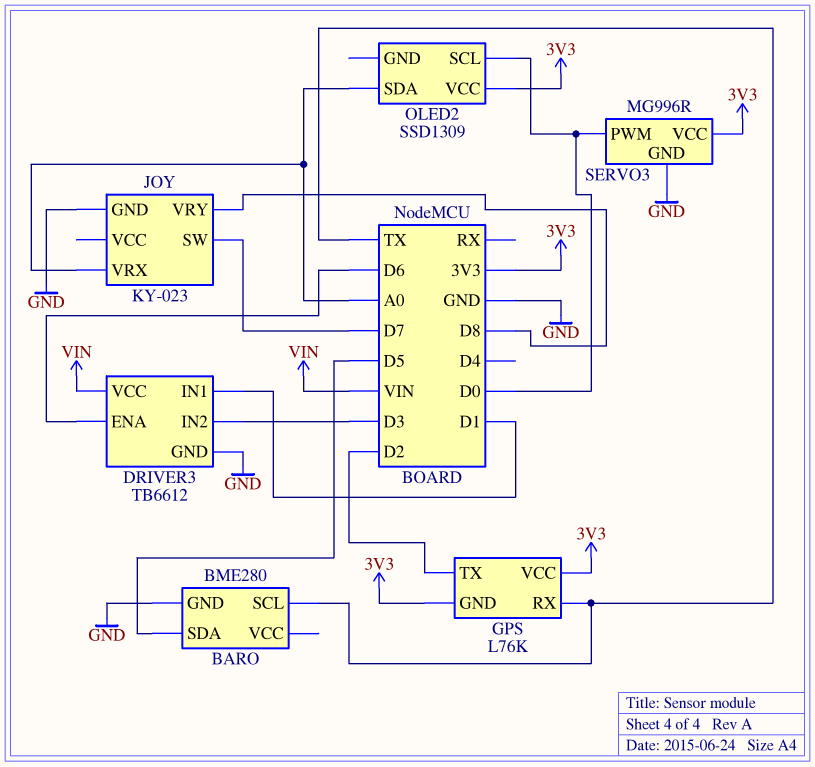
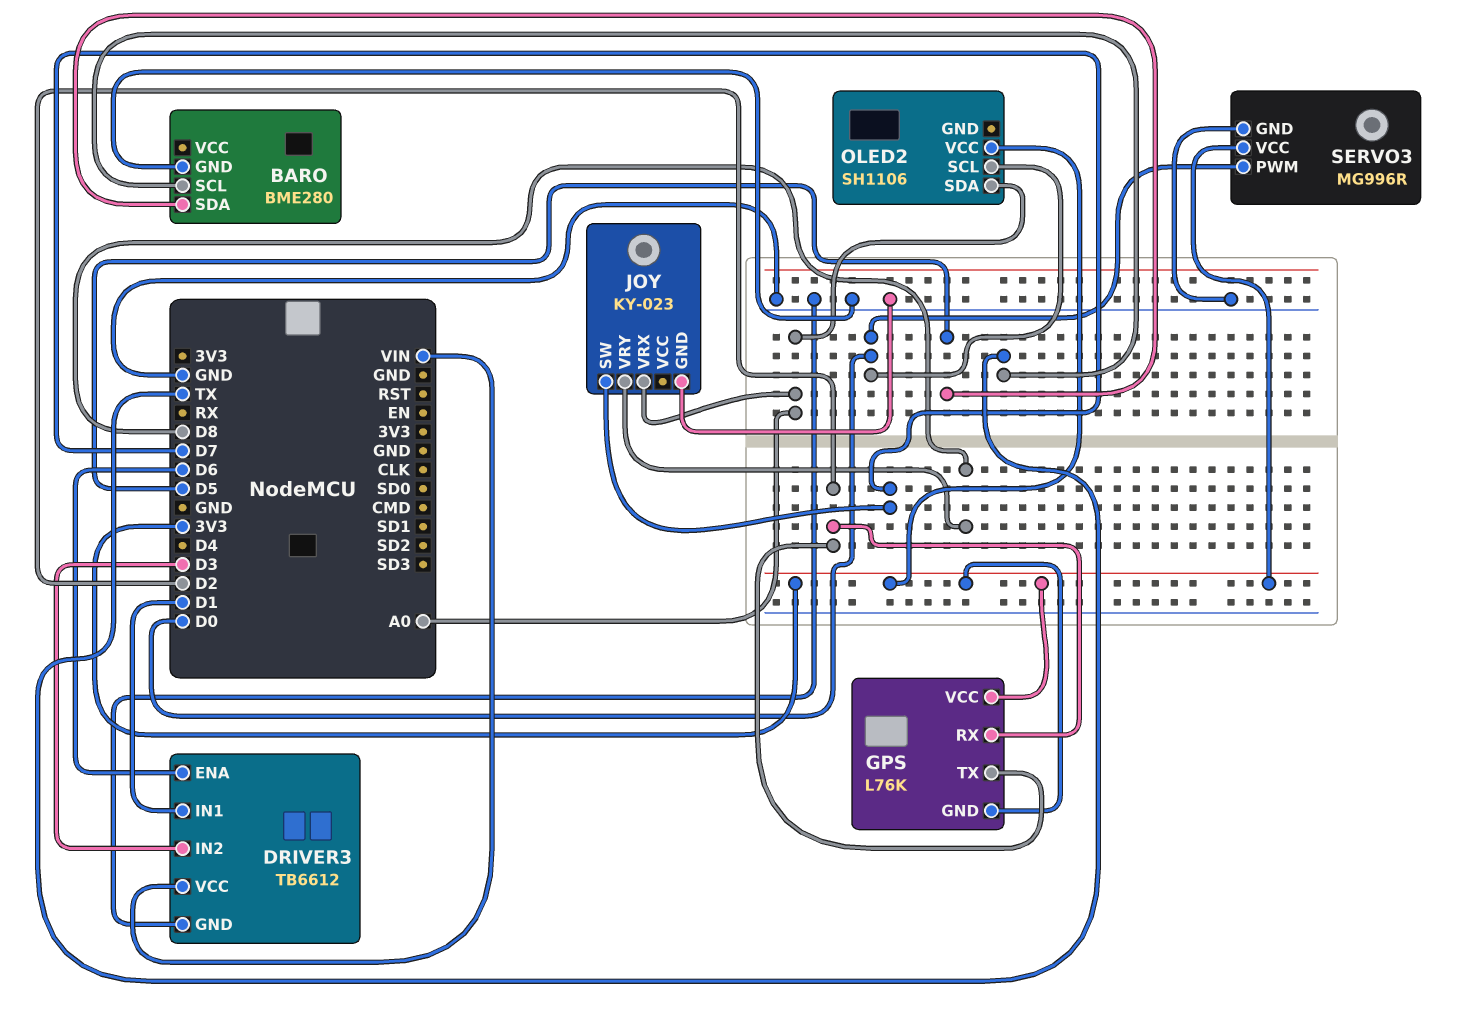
GPS pin RX: TX -> D2
OLED2: SSD1309 -> SH1106

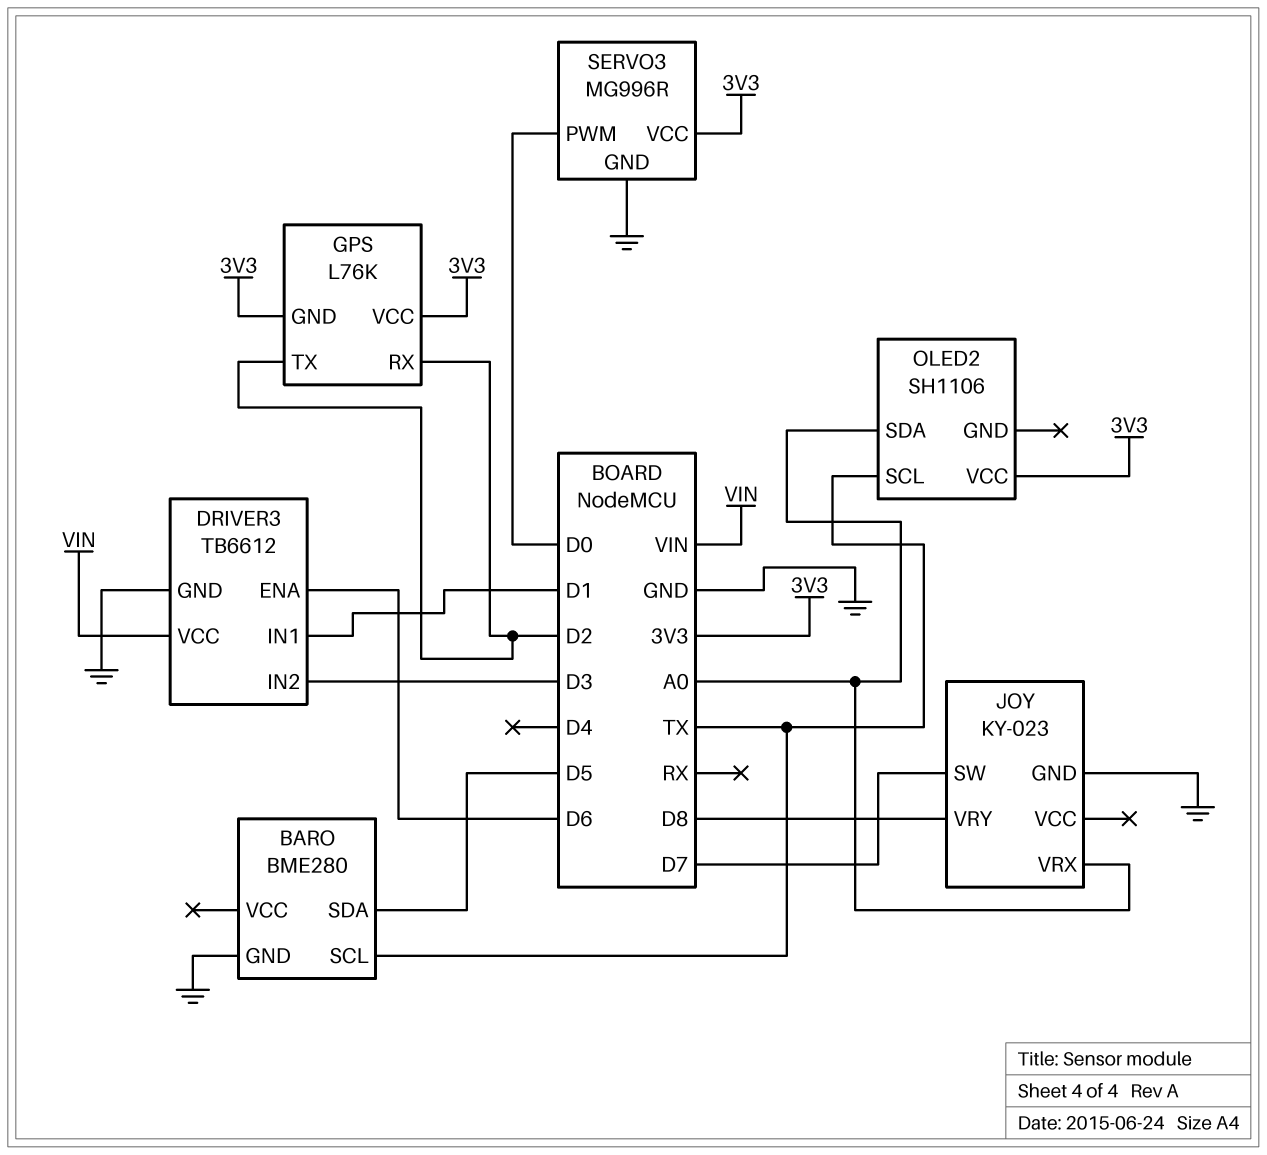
OLED2 pin SCL: D0 -> TX

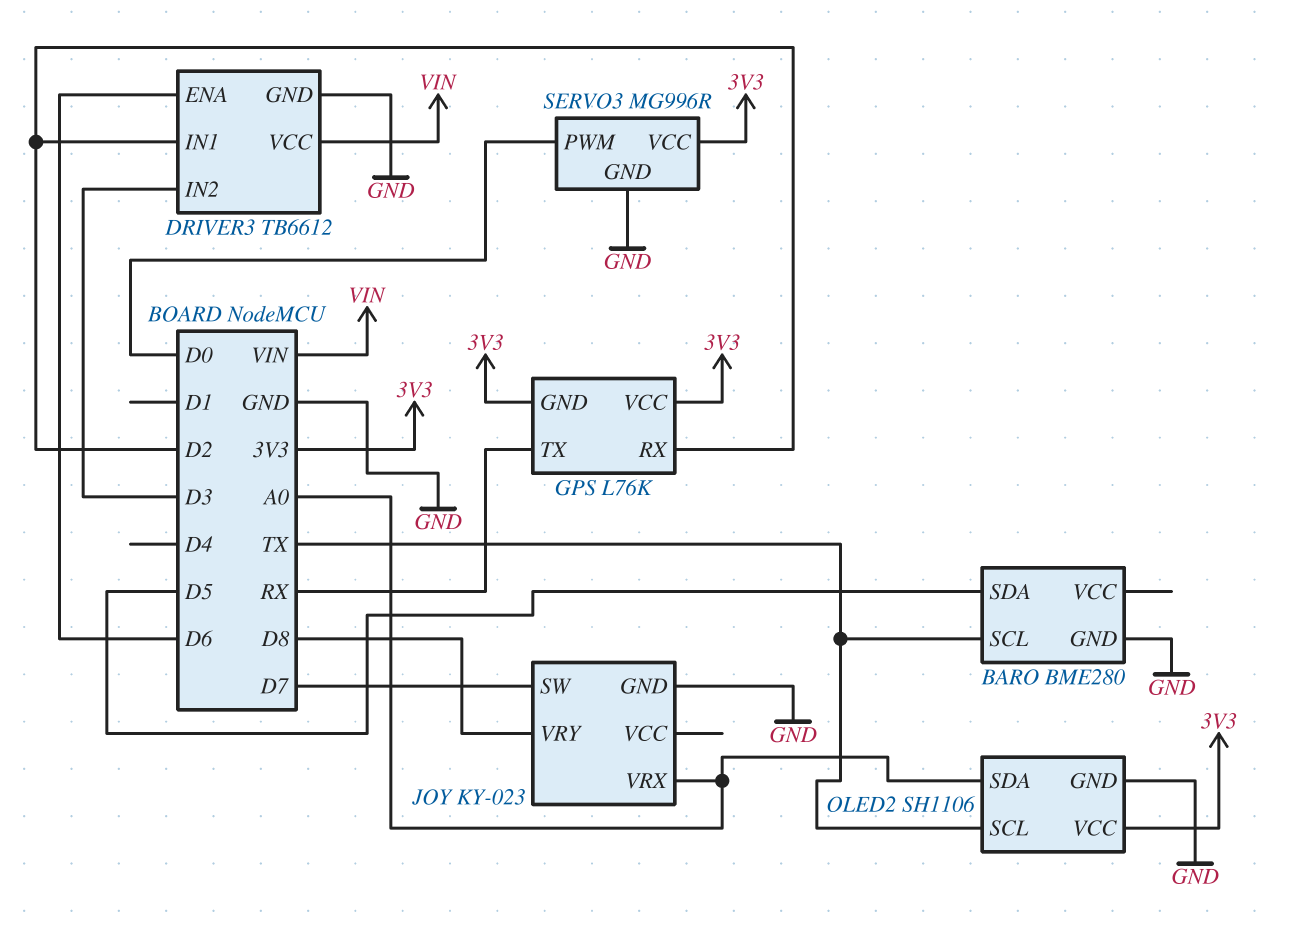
DRIVER3 pin IN1: D1 -> D2
GPS pin TX: D2 -> RX
OLED2 pin GND: none -> GND

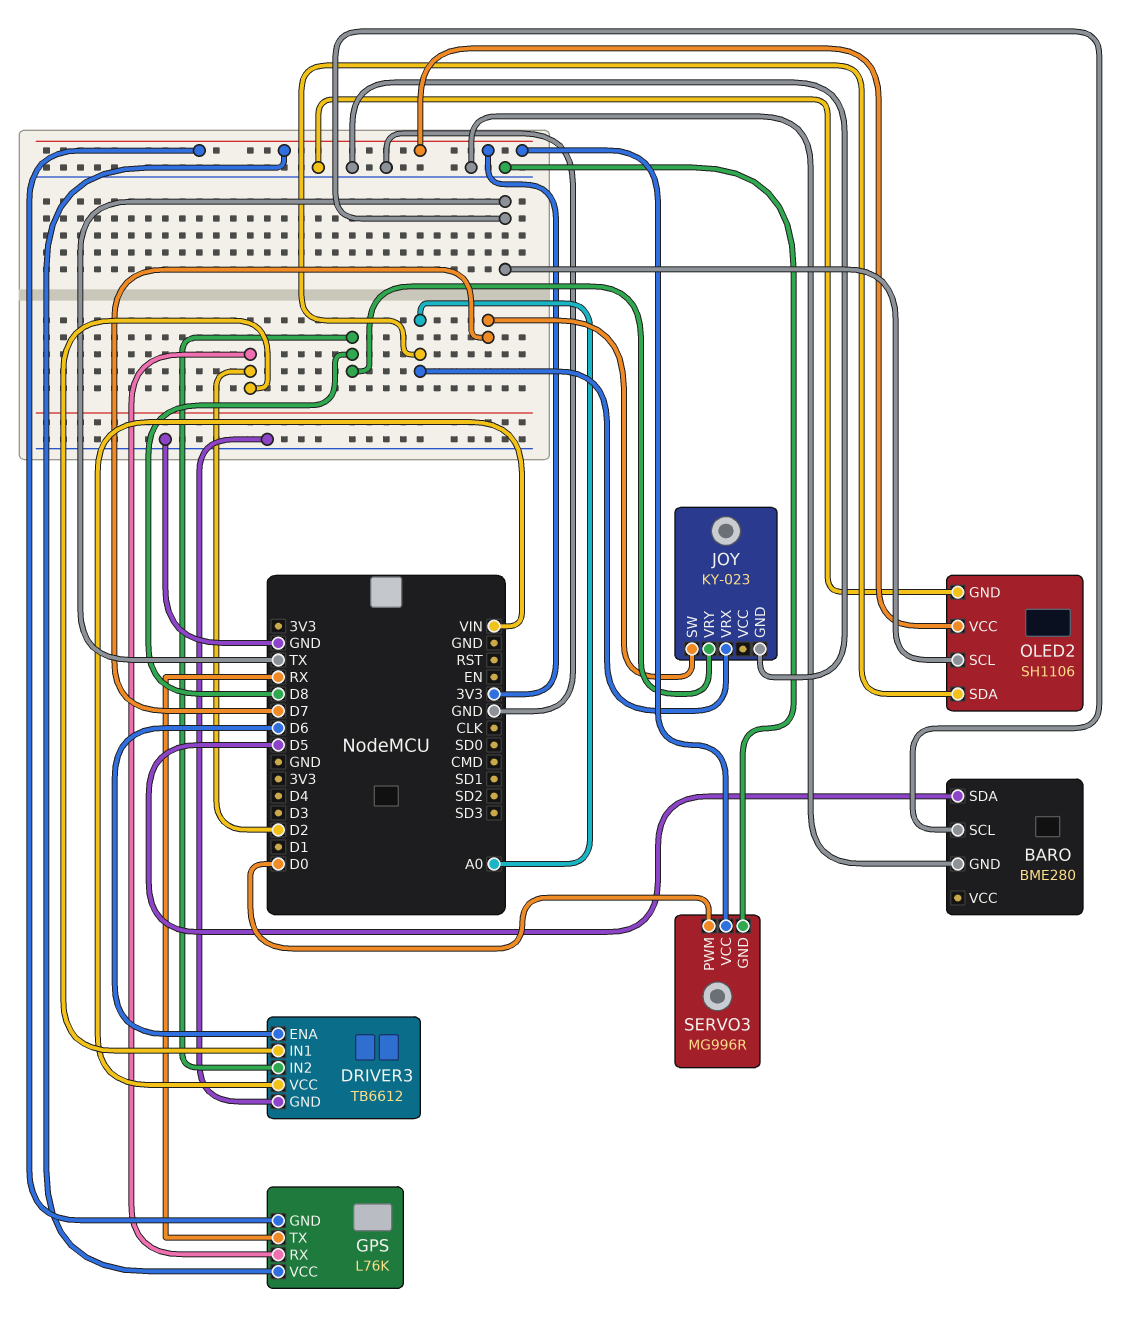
DRIVER3 pin IN2: D3 -> D8

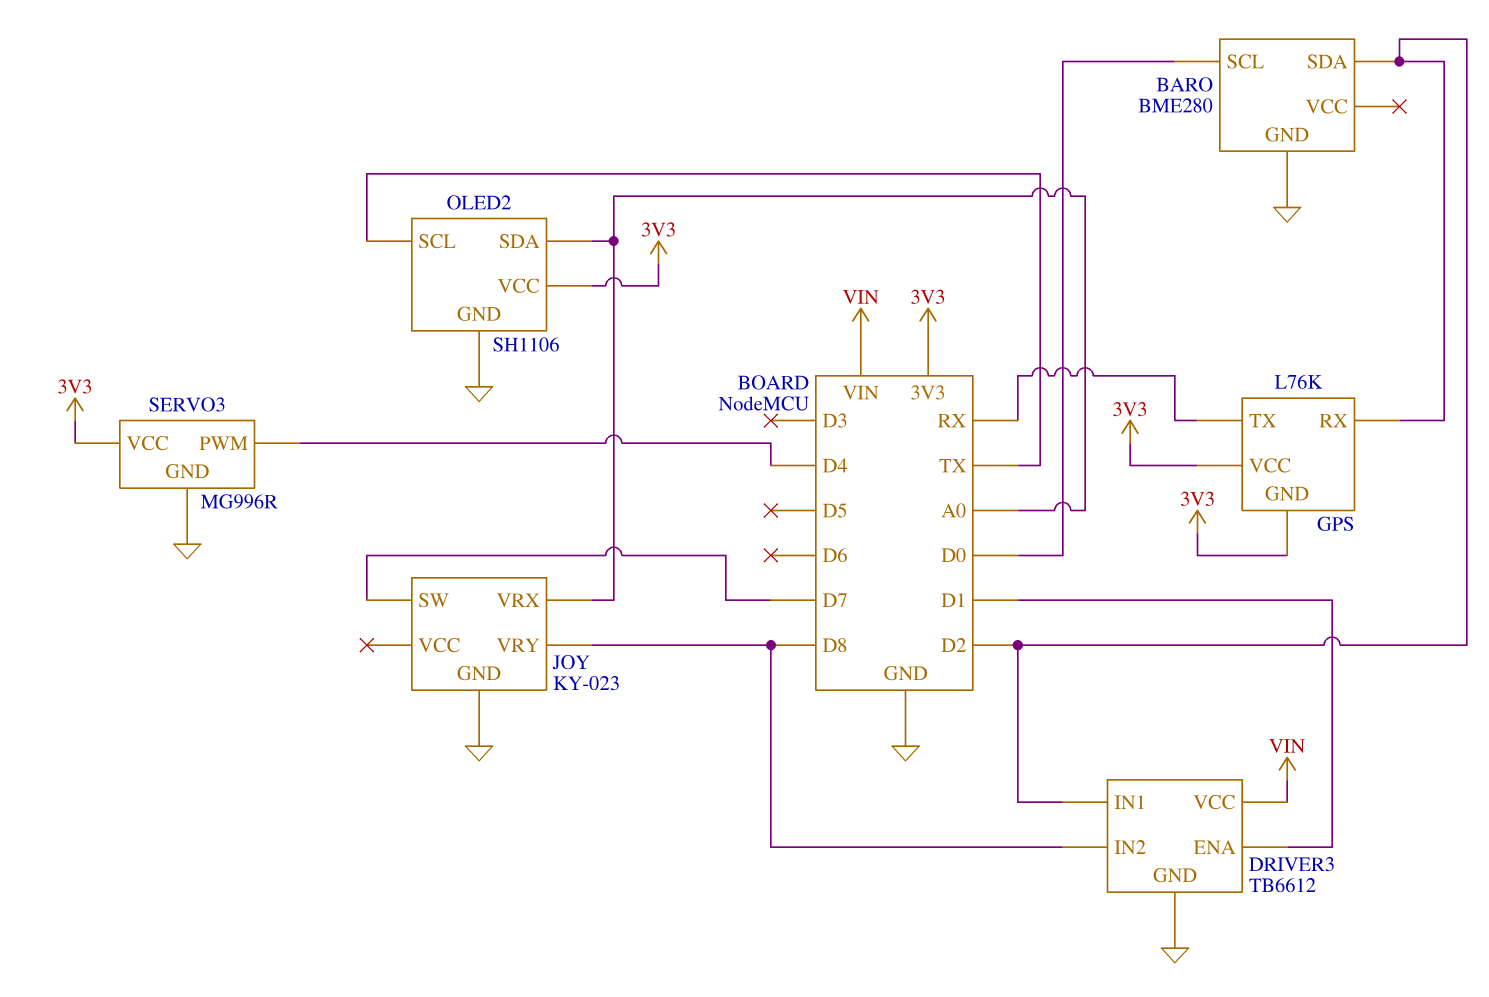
BARO pin SCL: TX -> D0
BARO pin SDA: D5 -> D2
DRIVER3 pin ENA: D6 -> D1
SERVO3 pin PWM: D0 -> D4

